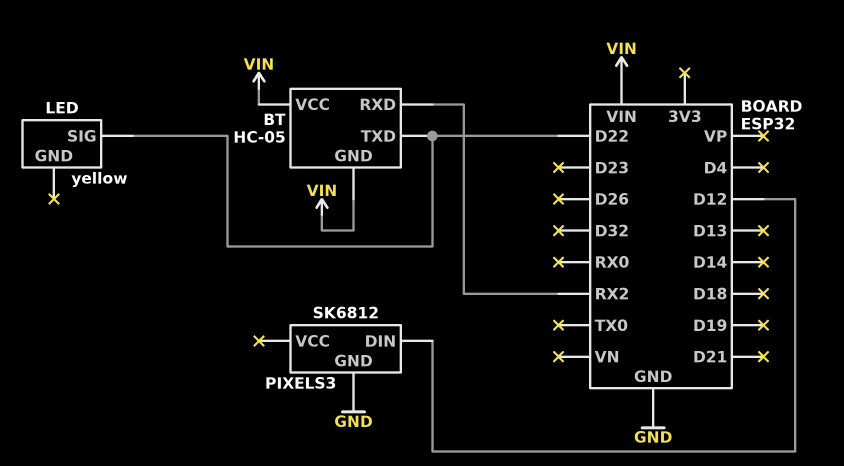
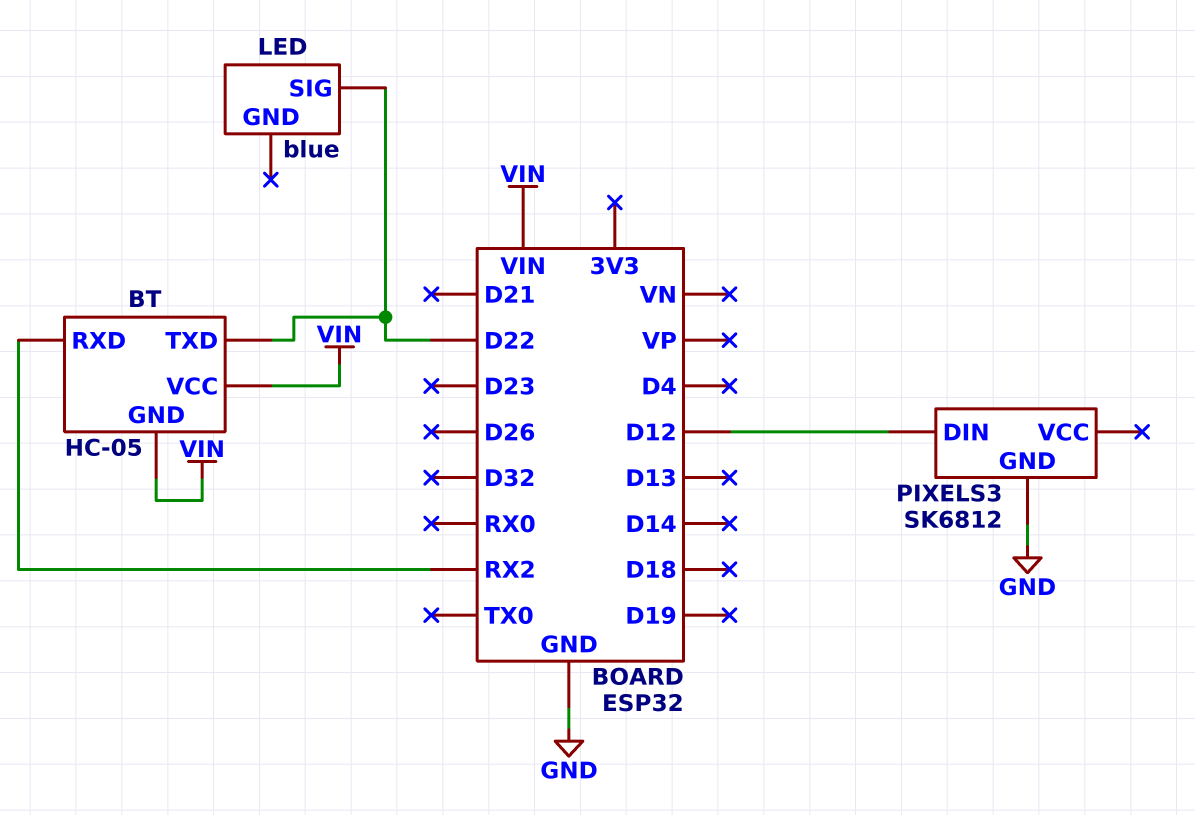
LED: yellow -> blue

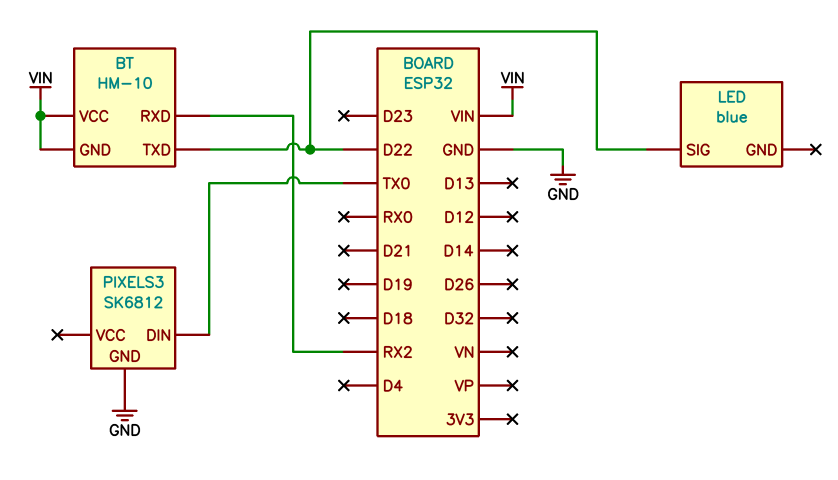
BT: HC-05 -> HM-10
PIXELS3 pin DIN: D12 -> TX0

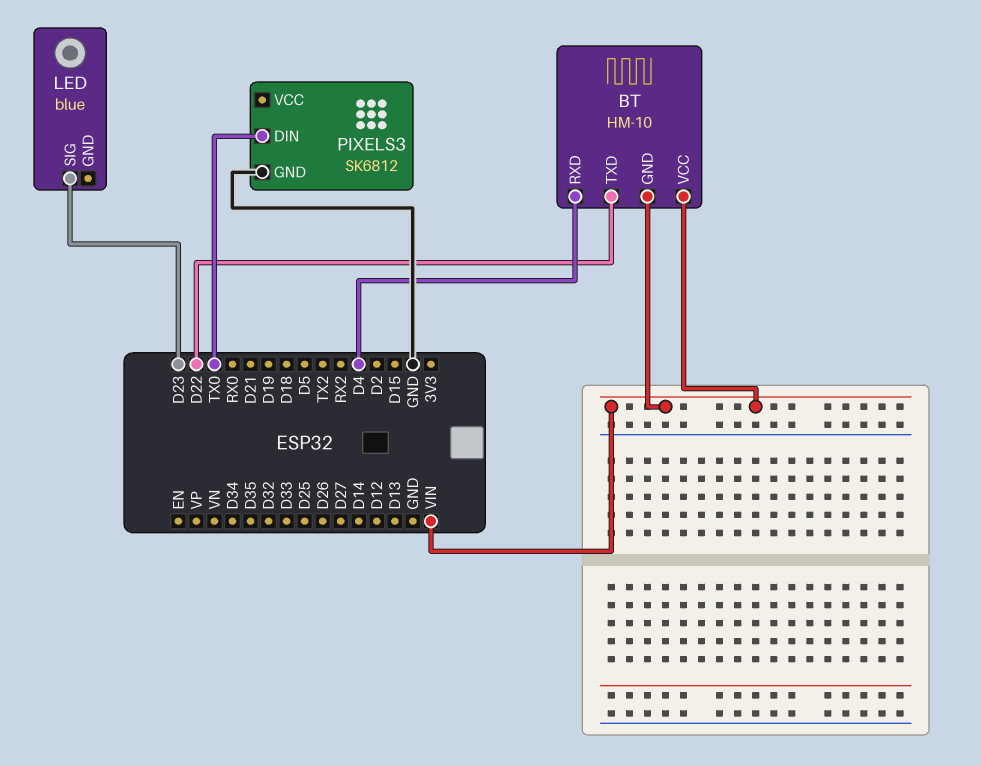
BT pin RXD: RX2 -> D4
LED pin SIG: D22 -> D23

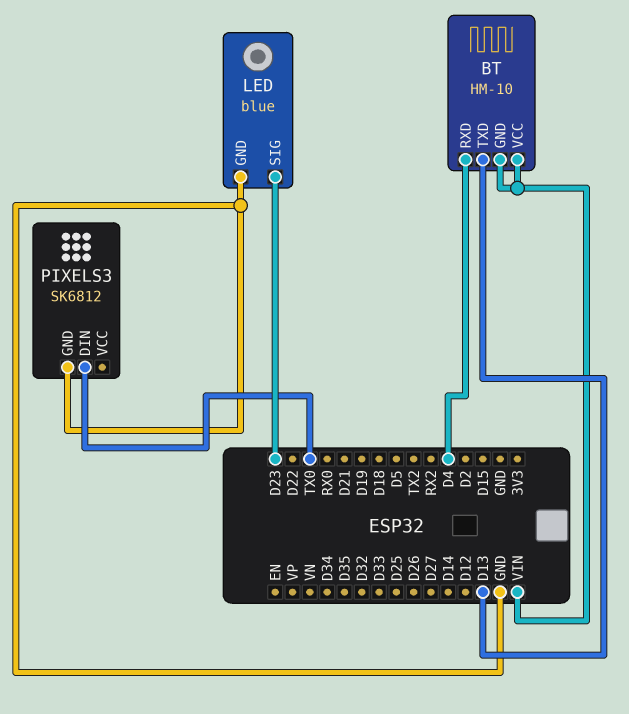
BT pin TXD: D22 -> D13
LED pin GND: none -> GND

